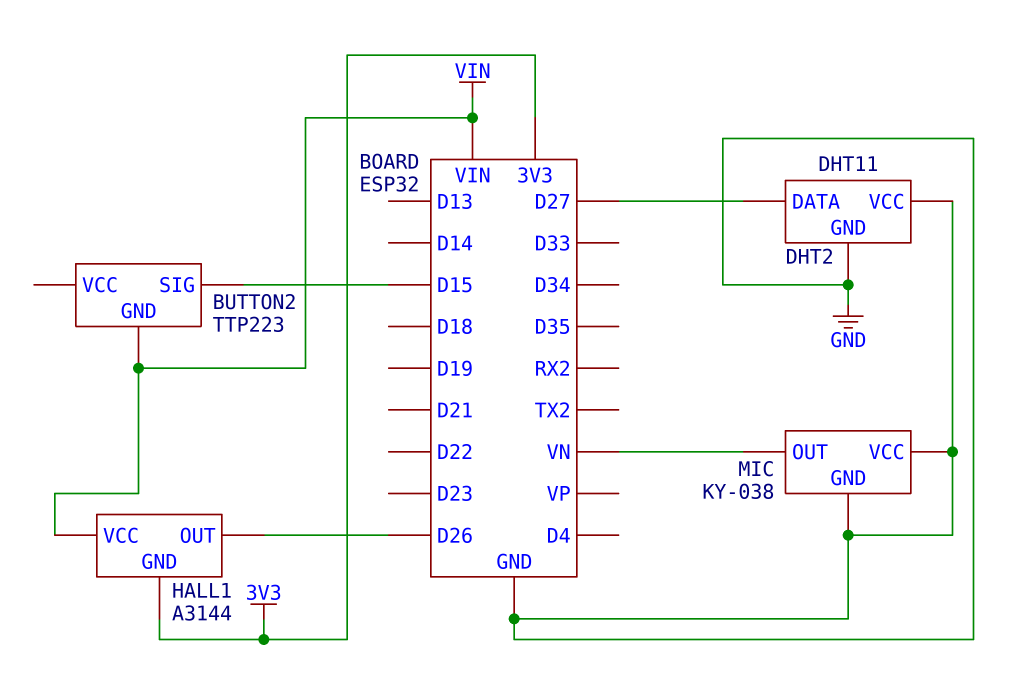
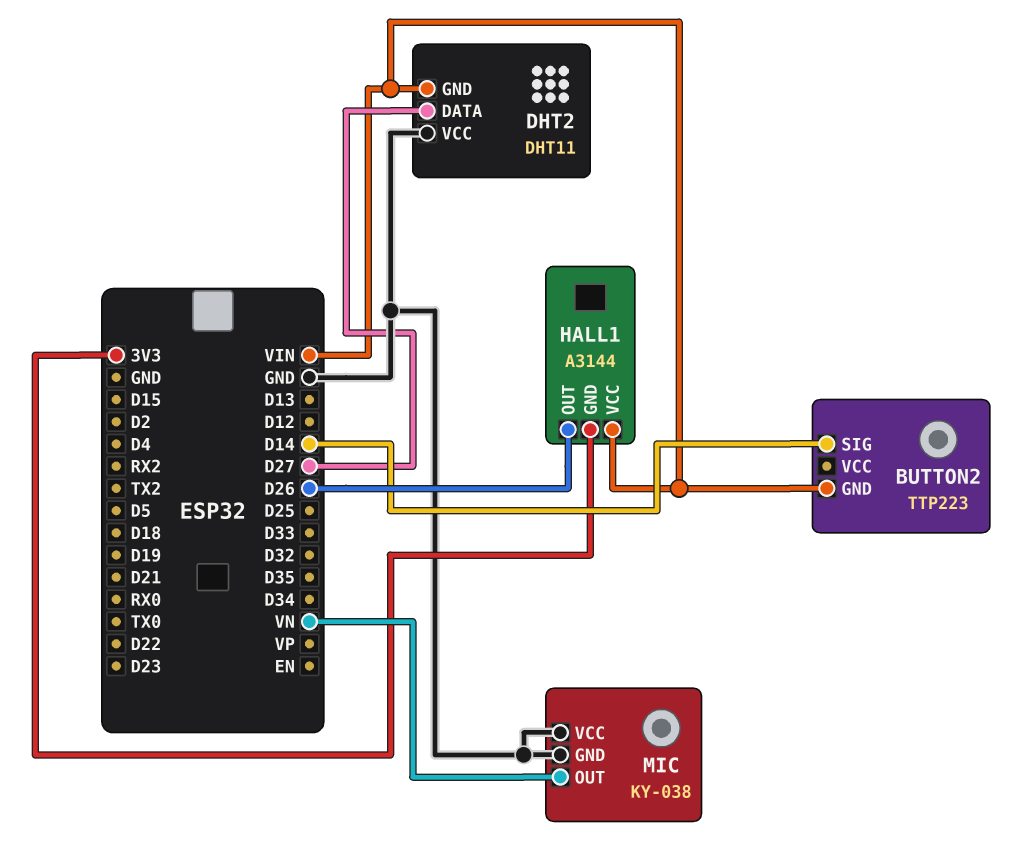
BUTTON2 pin SIG: D15 -> D14
DHT2 pin GND: GND -> VIN

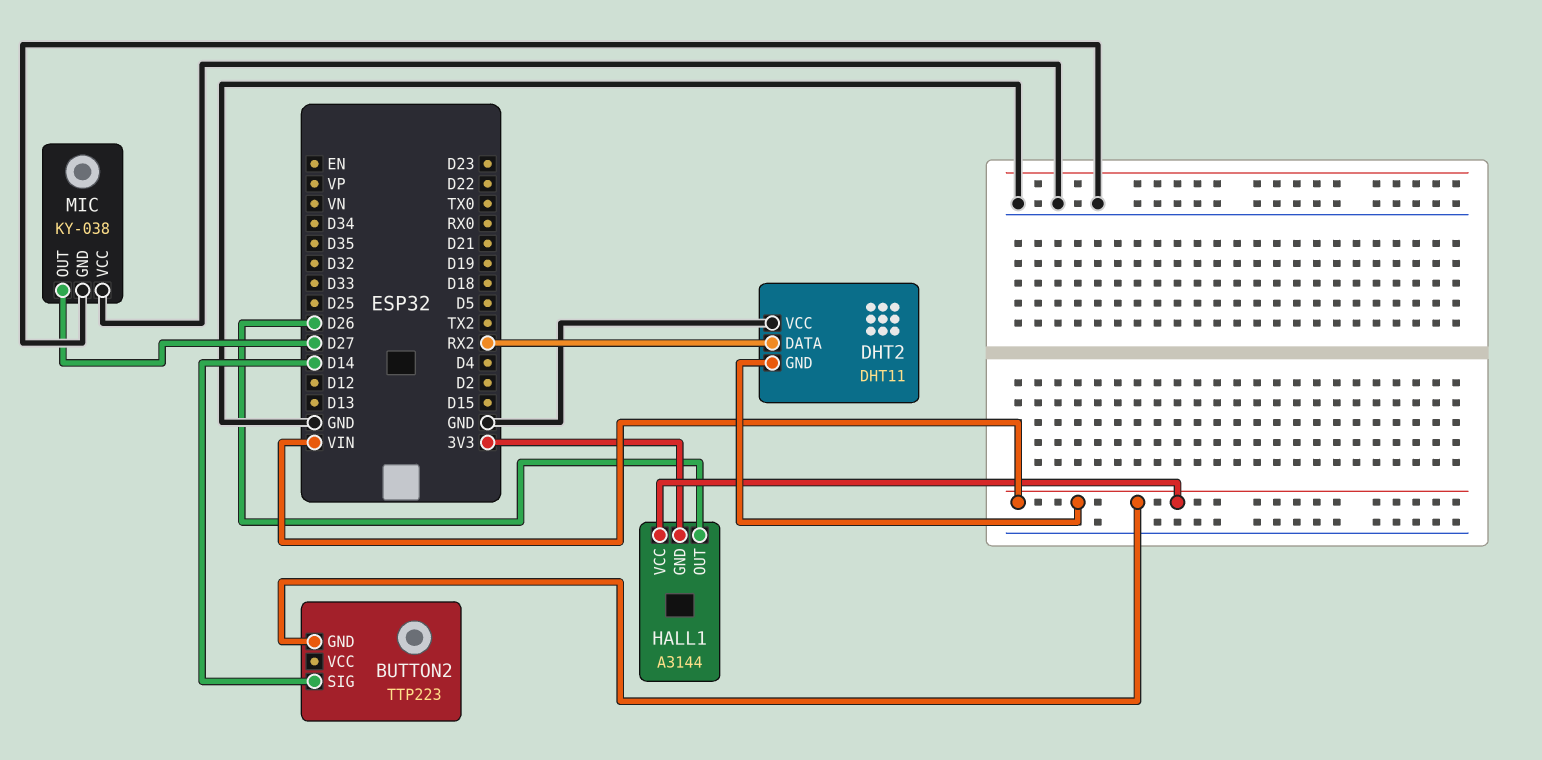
DHT2 pin DATA: D27 -> RX2
MIC pin OUT: VN -> D27

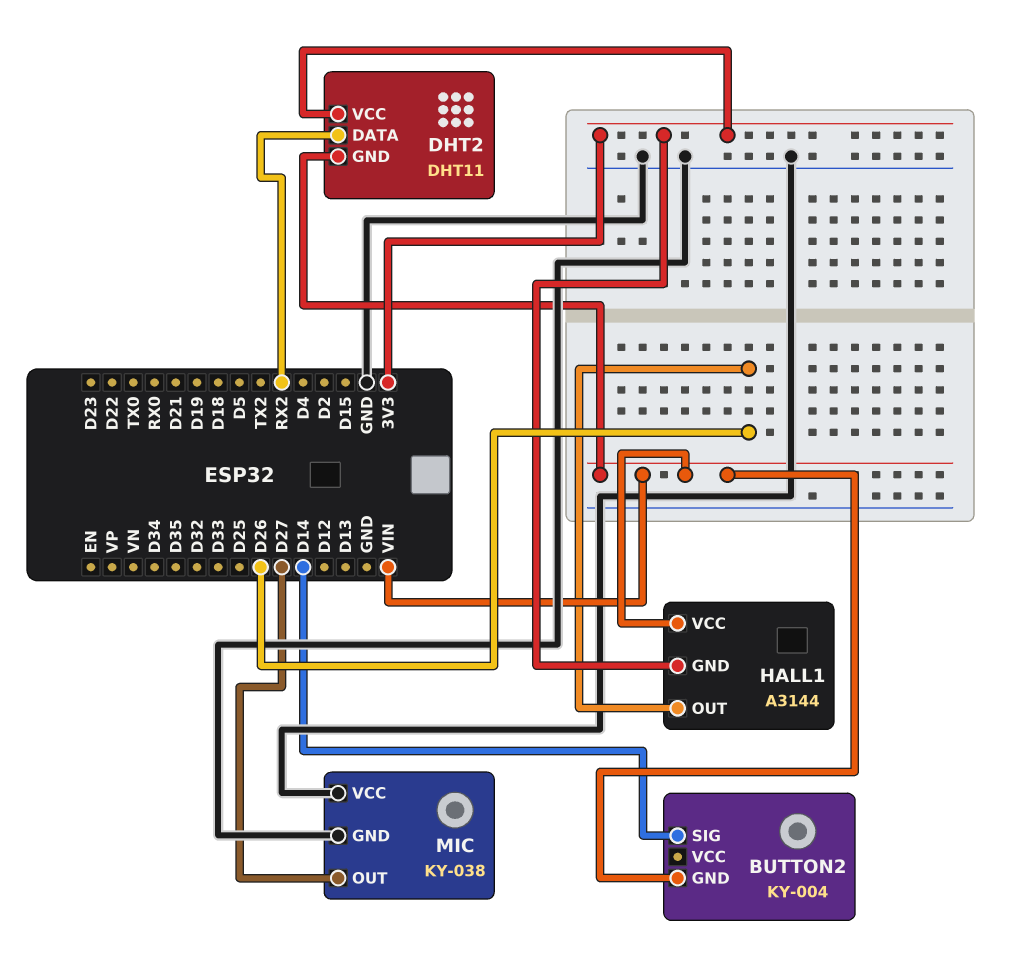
BUTTON2: TTP223 -> KY-004
DHT2 pin VCC: GND -> 3V3

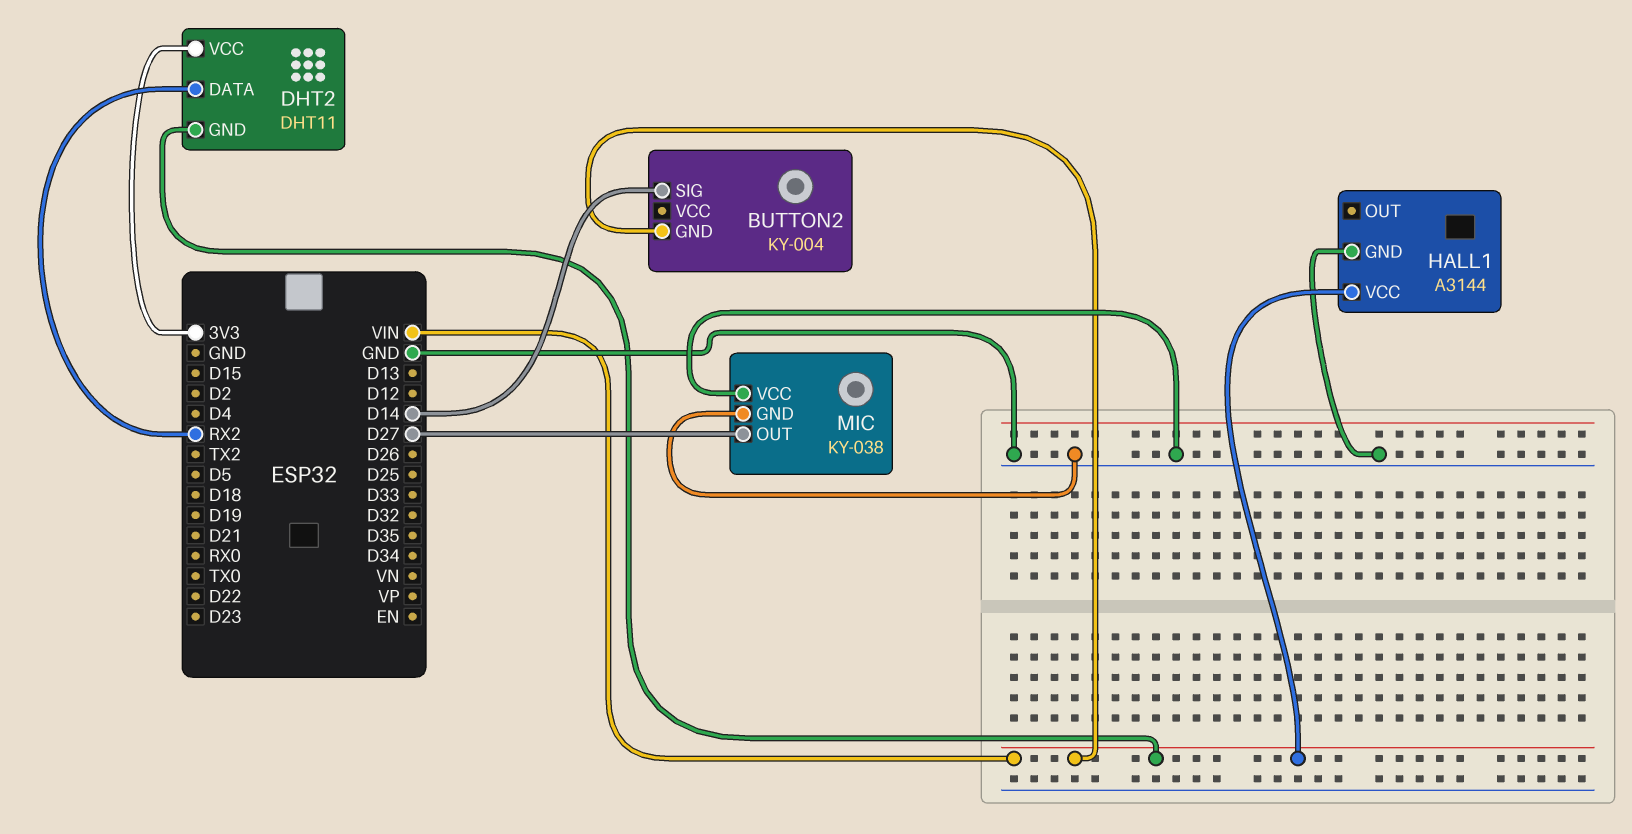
HALL1 pin GND: 3V3 -> GND
HALL1 pin OUT: D26 -> none

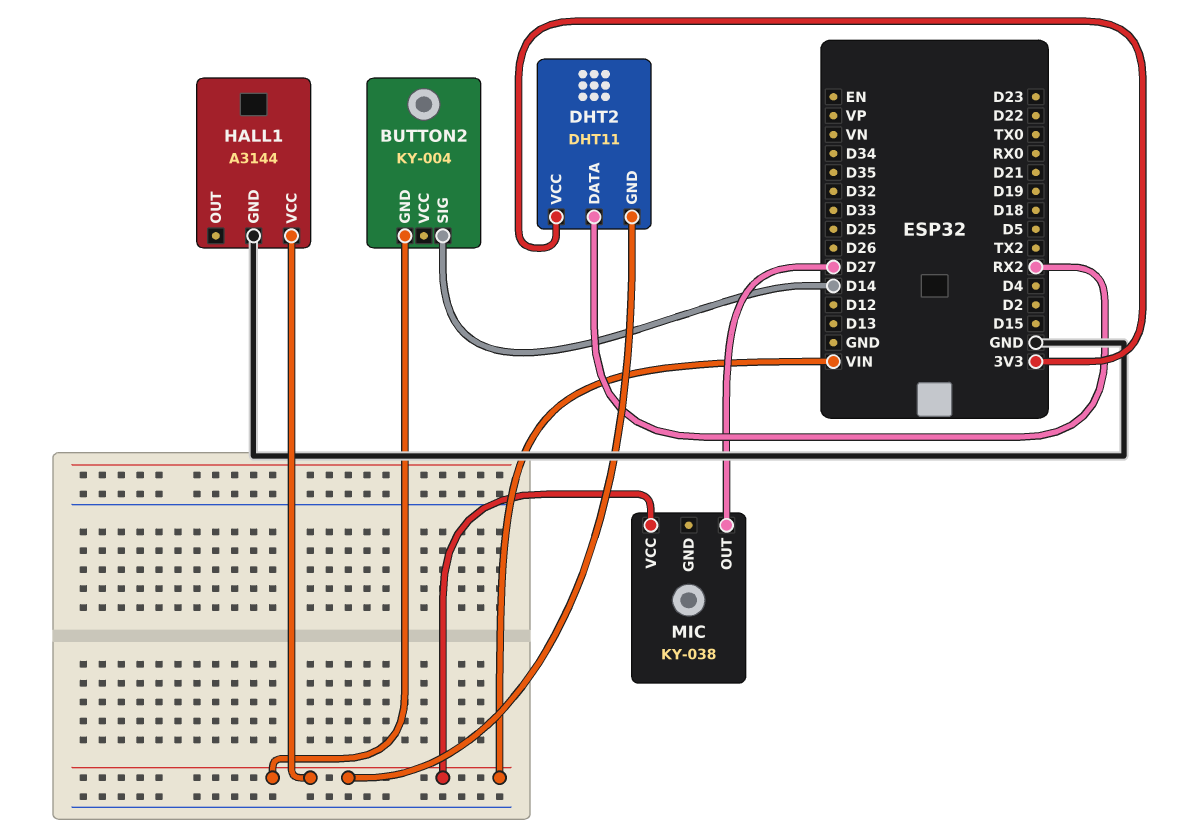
MIC pin GND: GND -> none
MIC pin VCC: GND -> VIN

